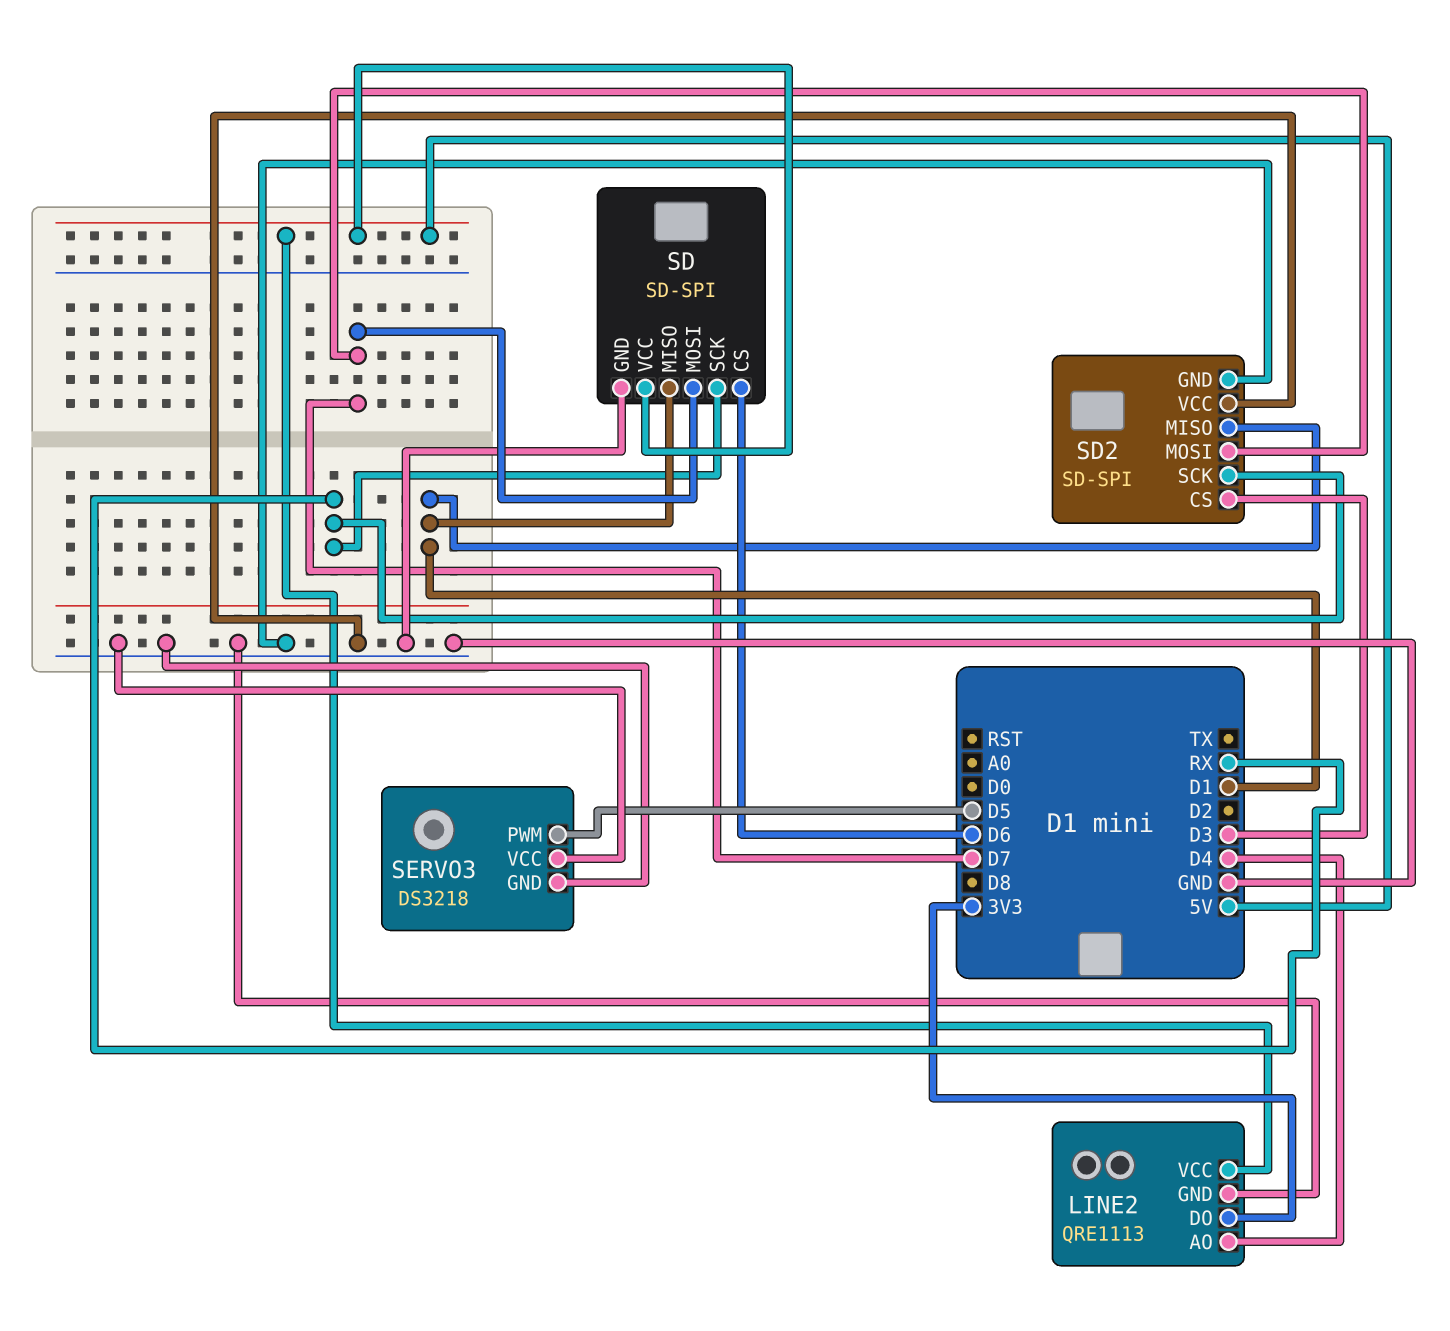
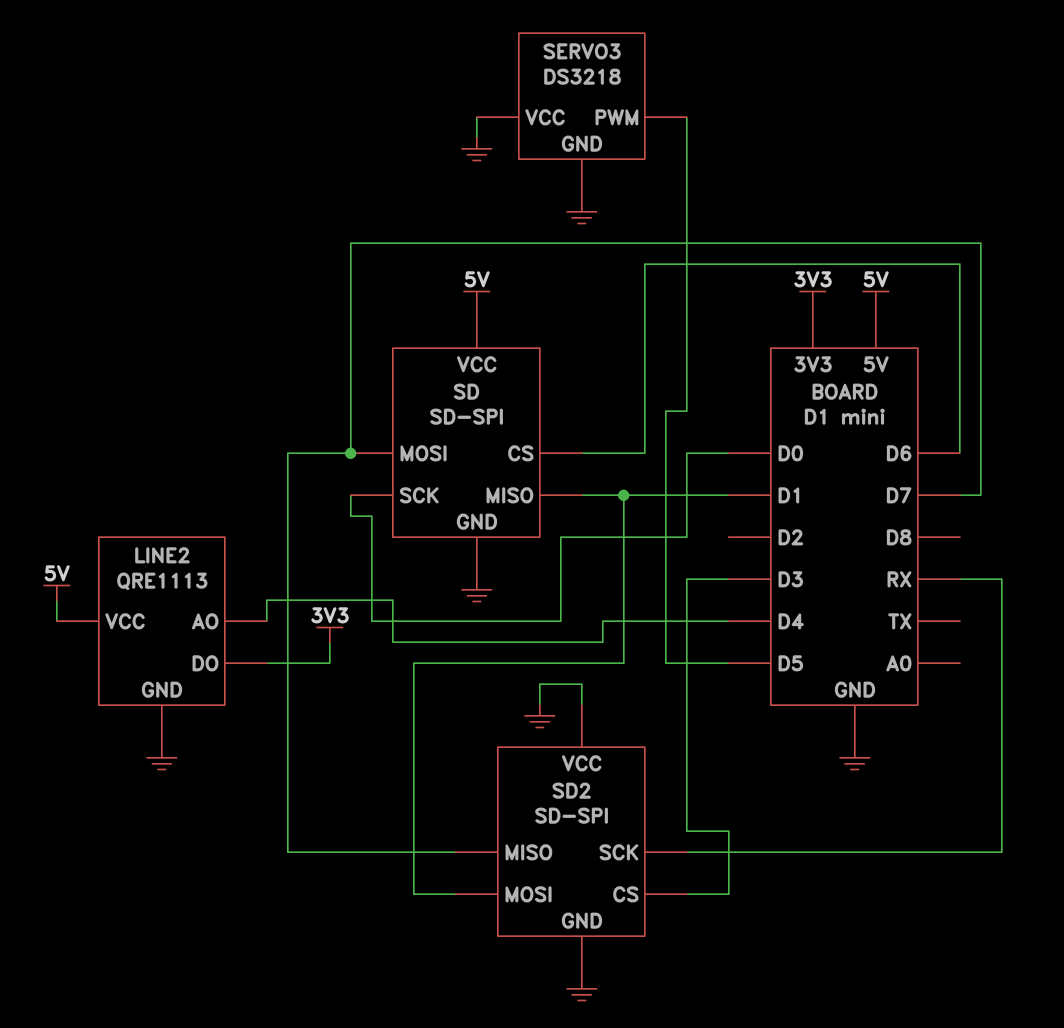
SD pin SCK: RX -> D0
SD2 pin MISO: D1 -> D7
SD2 pin MOSI: D7 -> D1

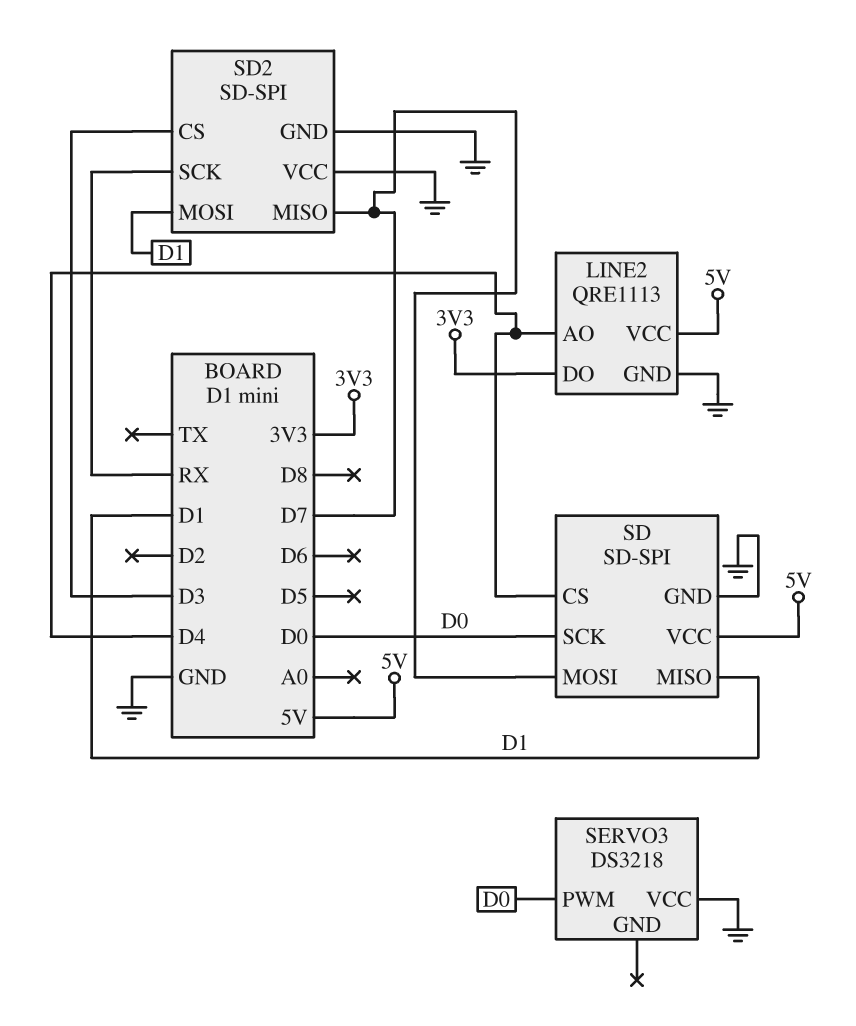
SD pin CS: D6 -> D4
SERVO3 pin GND: GND -> none
SERVO3 pin PWM: D5 -> D0

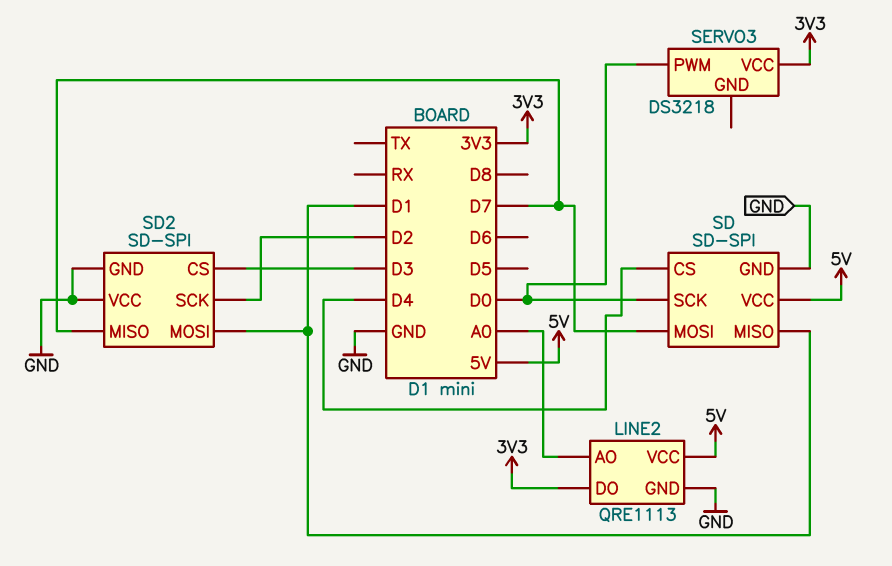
LINE2 pin AO: D4 -> A0
SD2 pin SCK: RX -> D2
SERVO3 pin VCC: GND -> 3V3

